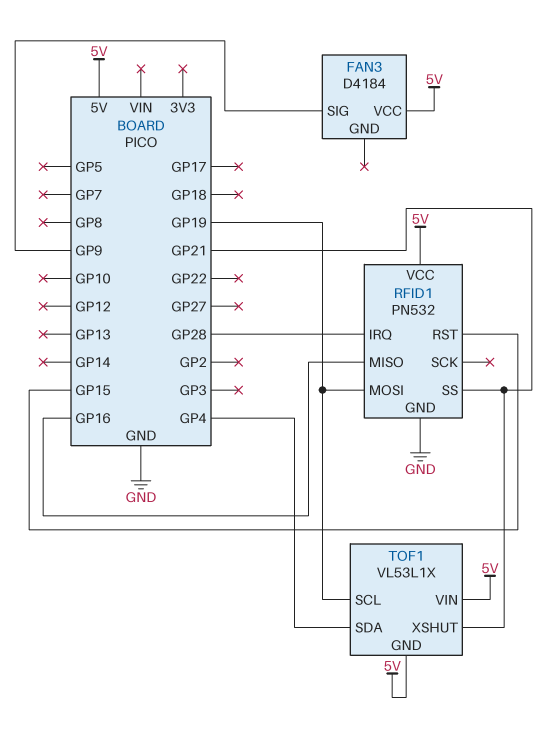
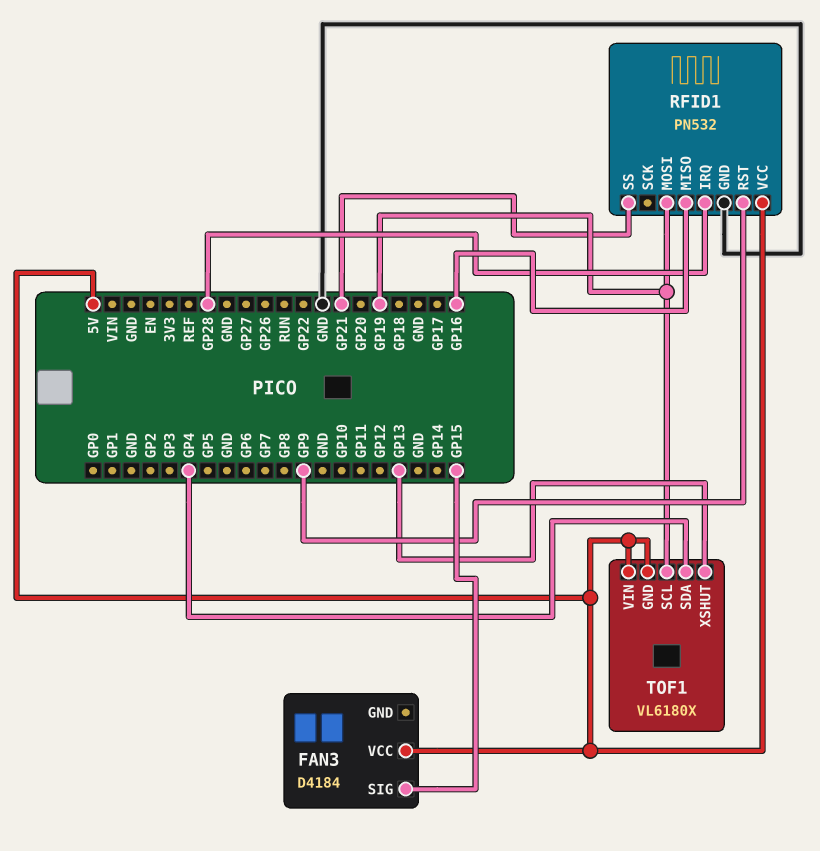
FAN3 pin SIG: GP9 -> GP15
RFID1 pin RST: GP15 -> GP9
TOF1: VL53L1X -> VL6180X
TOF1 pin XSHUT: GP21 -> GP13

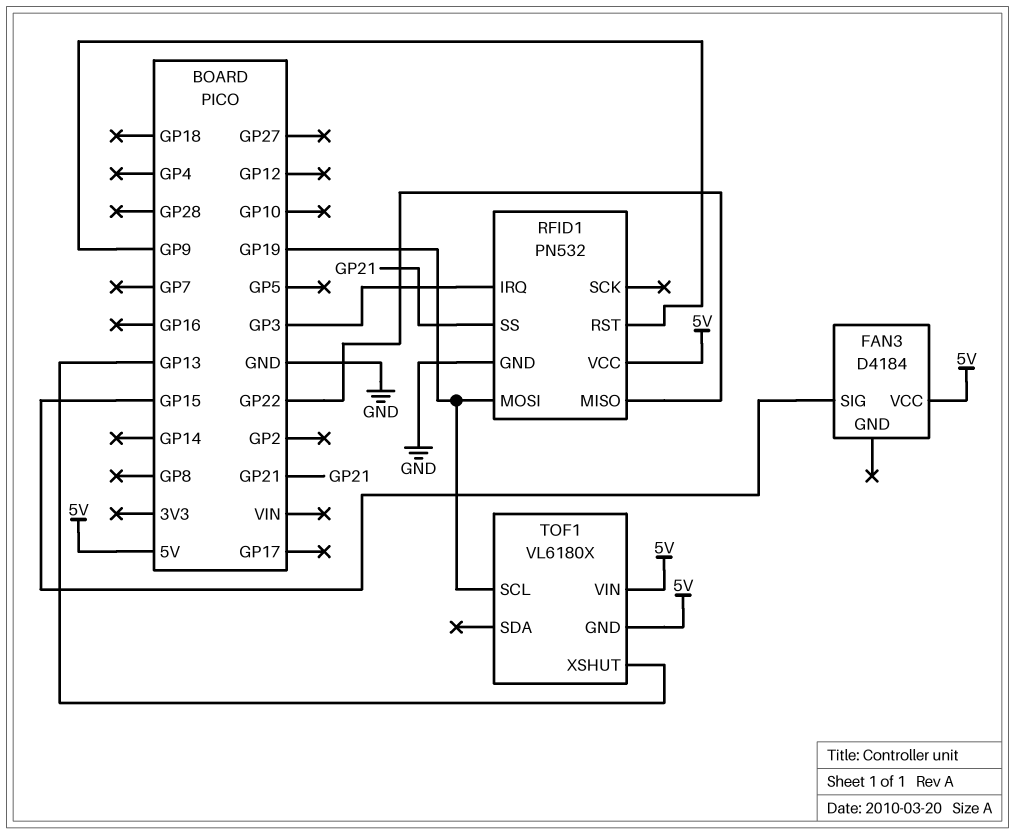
RFID1 pin IRQ: GP28 -> GP3
RFID1 pin MISO: GP16 -> GP22
TOF1 pin SDA: GP4 -> none

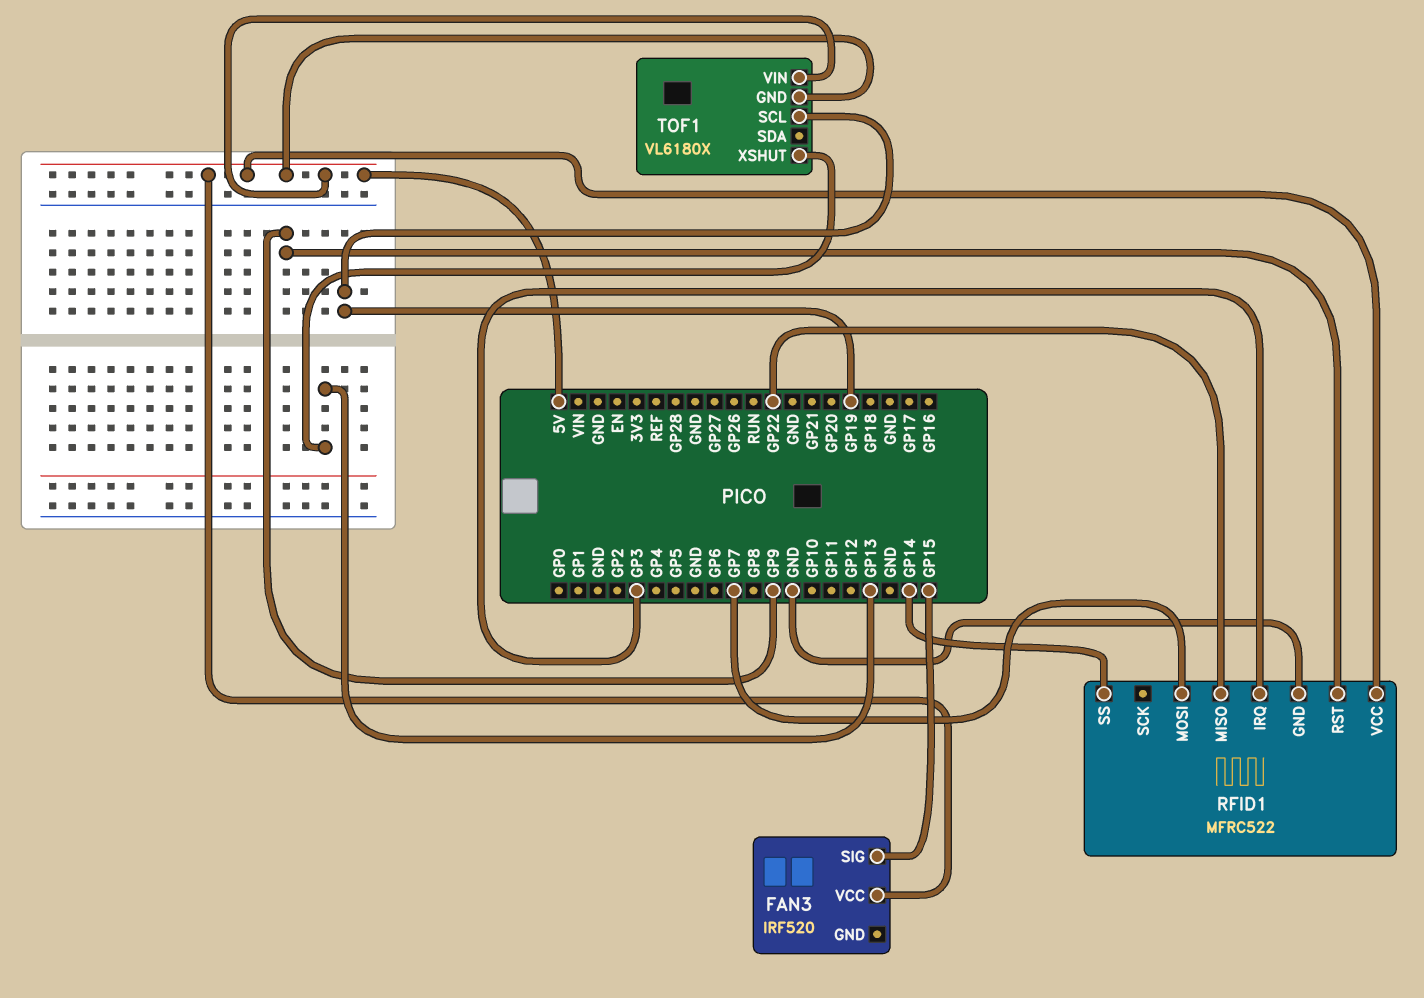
FAN3: D4184 -> IRF520
RFID1: PN532 -> MFRC522
RFID1 pin MOSI: GP19 -> GP7
RFID1 pin SS: GP21 -> GP14

